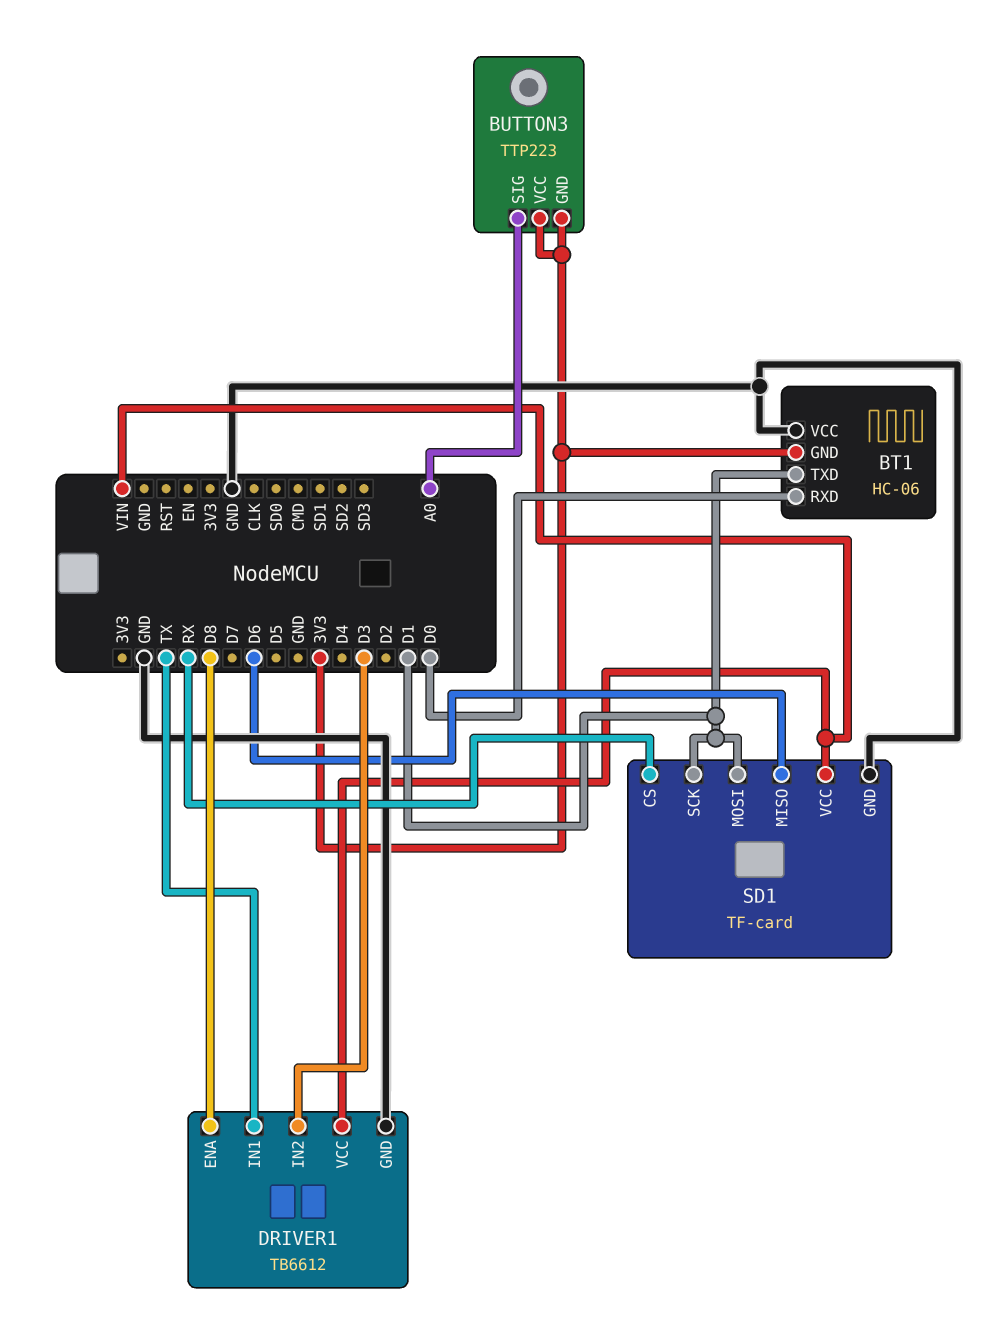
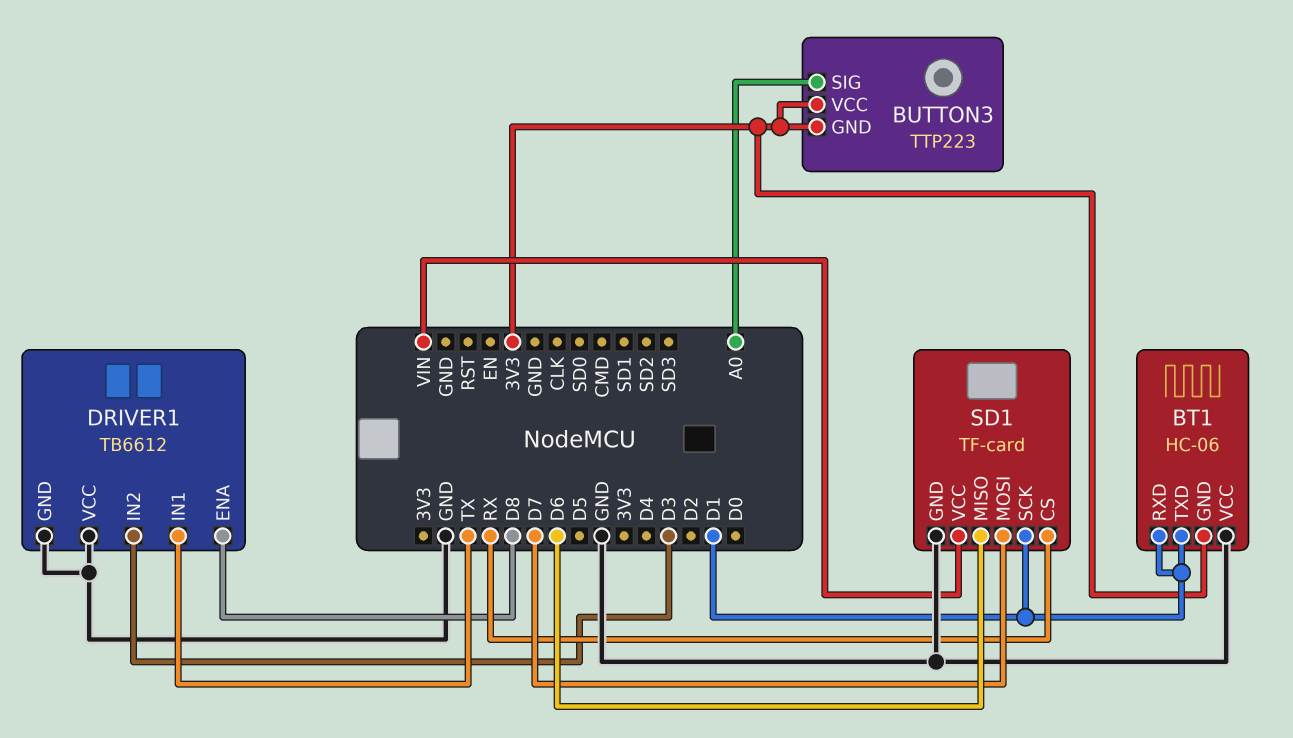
BT1 pin RXD: D0 -> D1
DRIVER1 pin VCC: VIN -> GND
SD1 pin MOSI: D1 -> D7

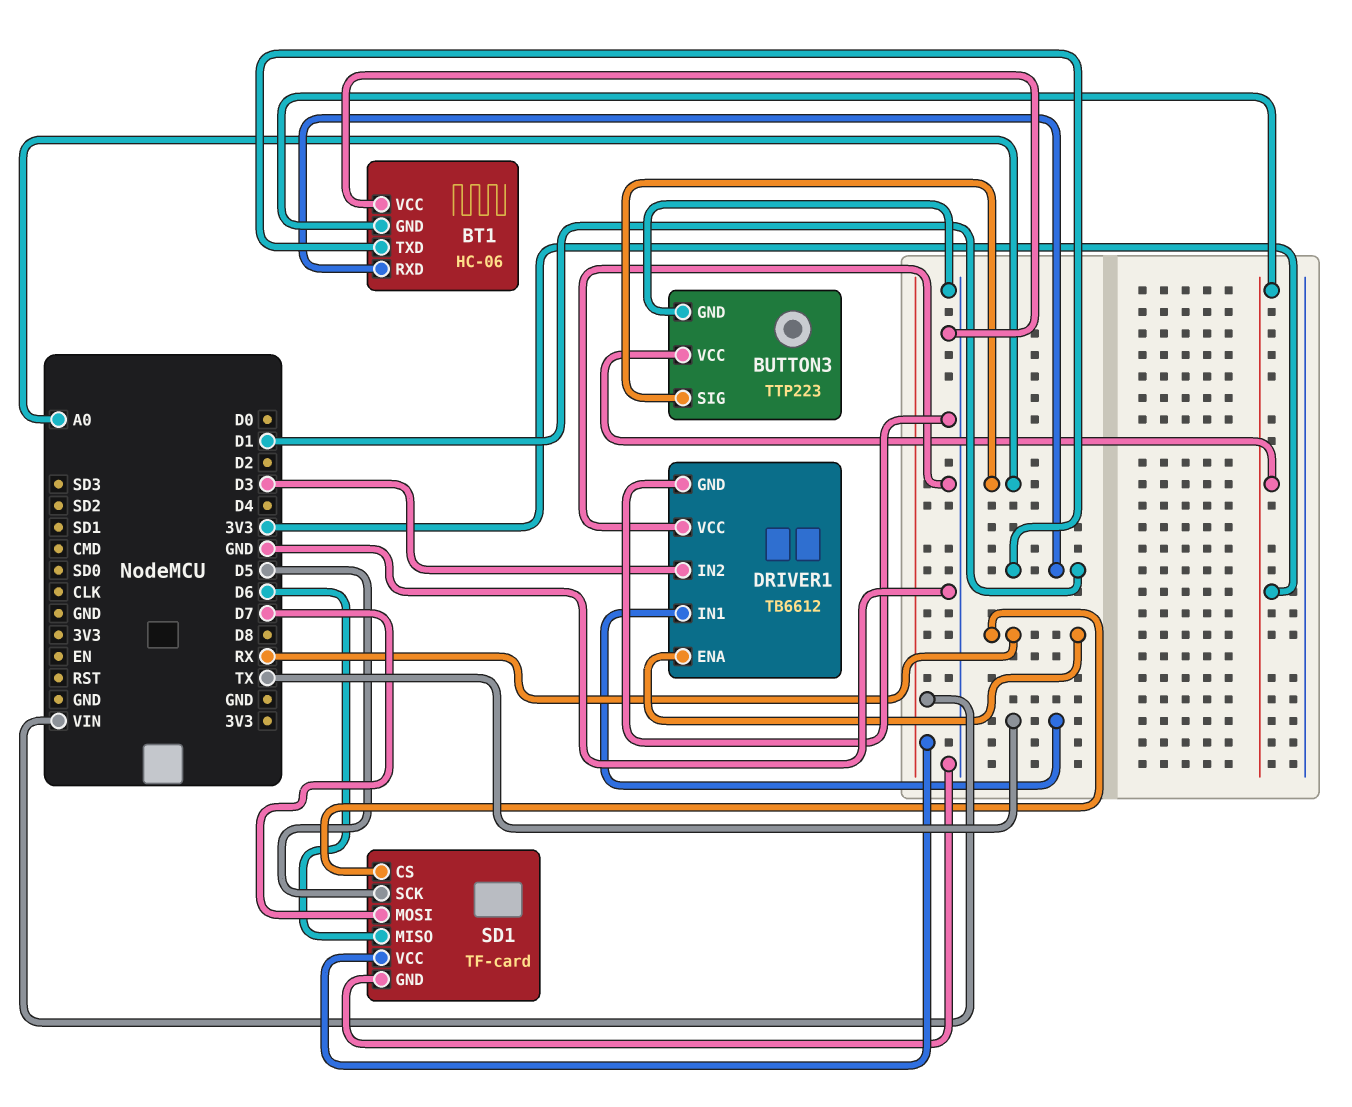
BUTTON3 pin GND: 3V3 -> GND
DRIVER1 pin ENA: D8 -> RX
SD1 pin SCK: D1 -> D5

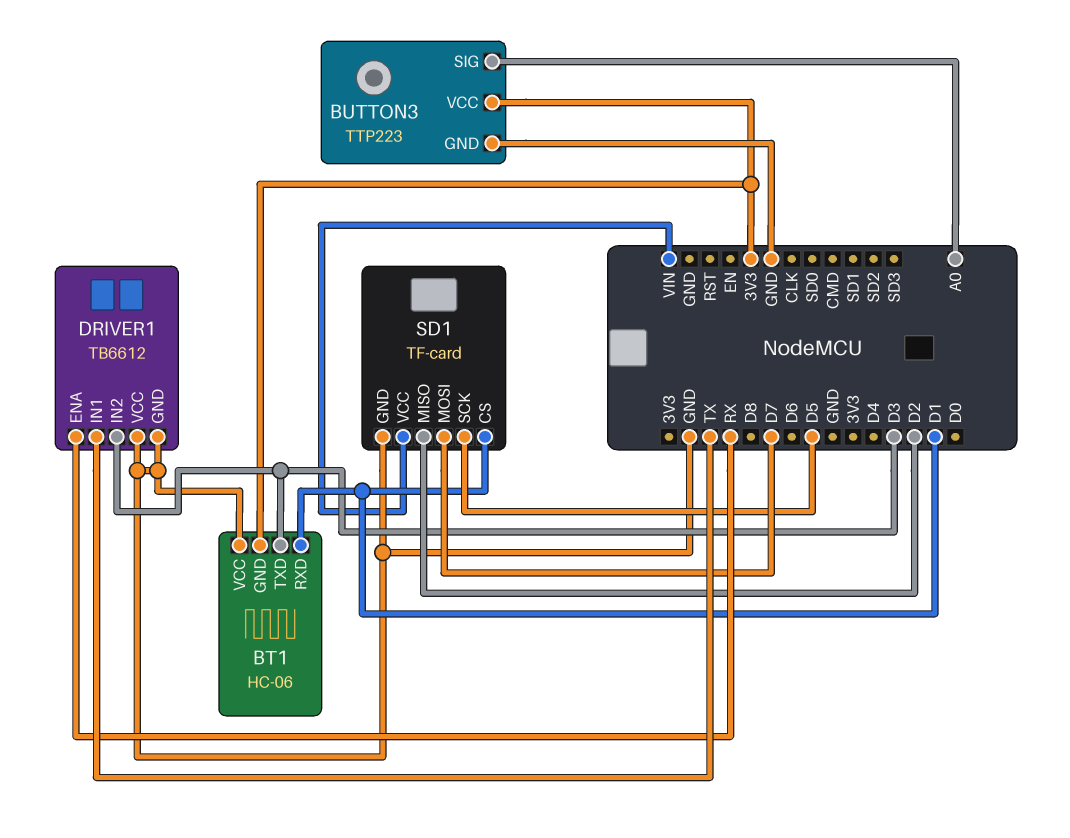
BT1 pin TXD: D1 -> D3
SD1 pin CS: RX -> D1
SD1 pin MISO: D6 -> D2

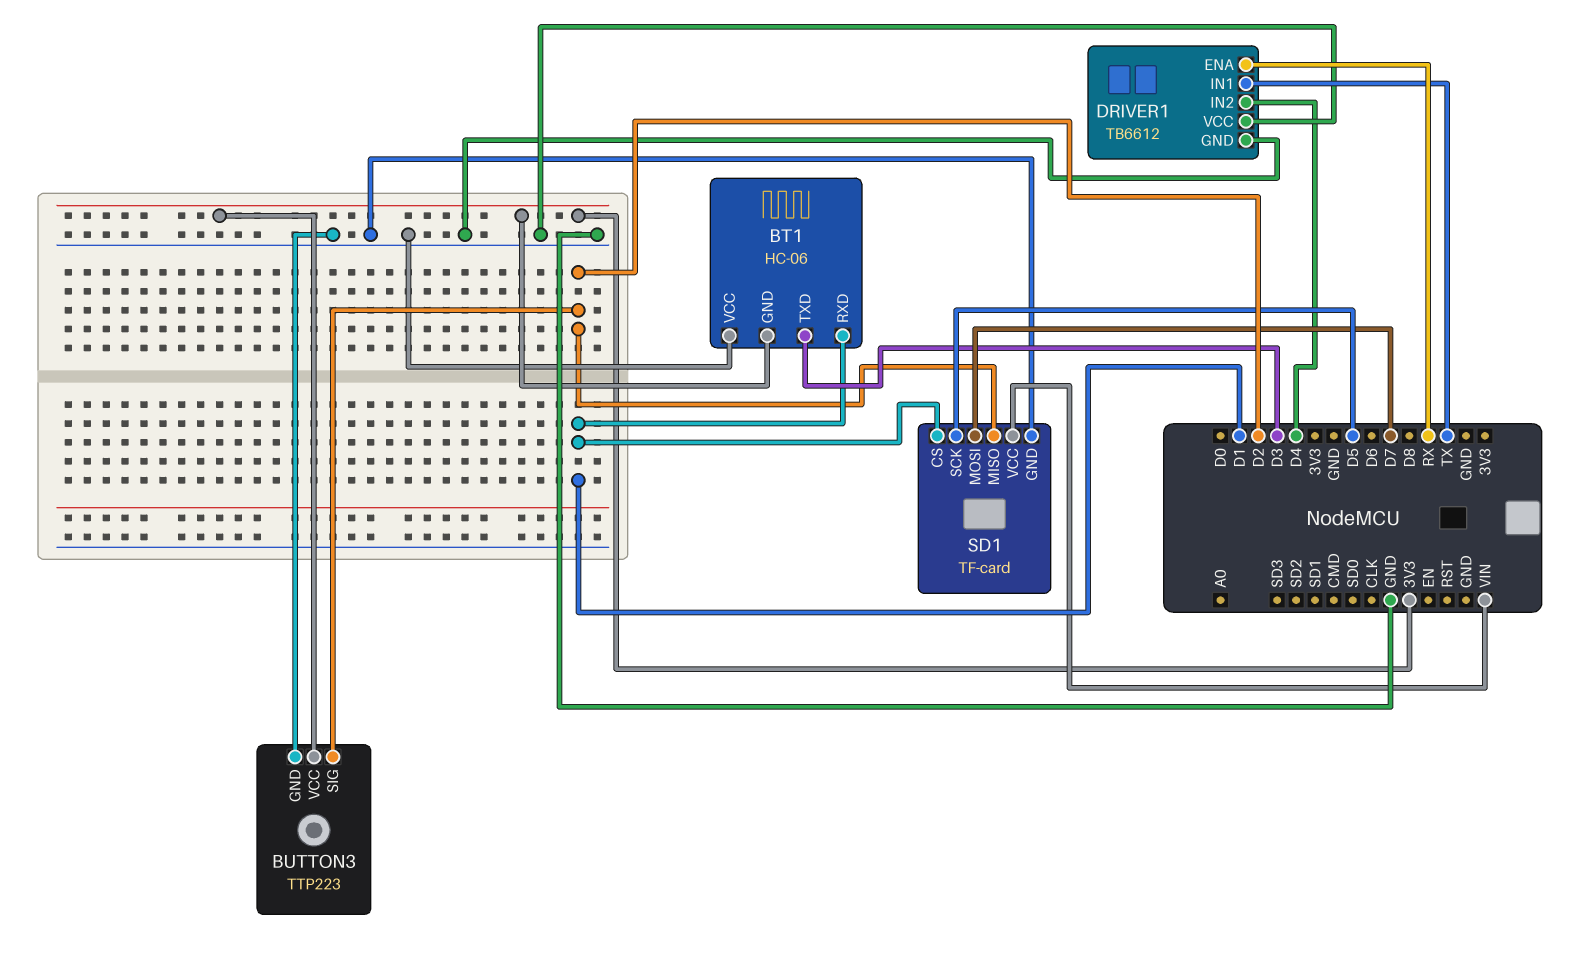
BUTTON3 pin SIG: A0 -> D2
DRIVER1 pin IN2: D3 -> D4

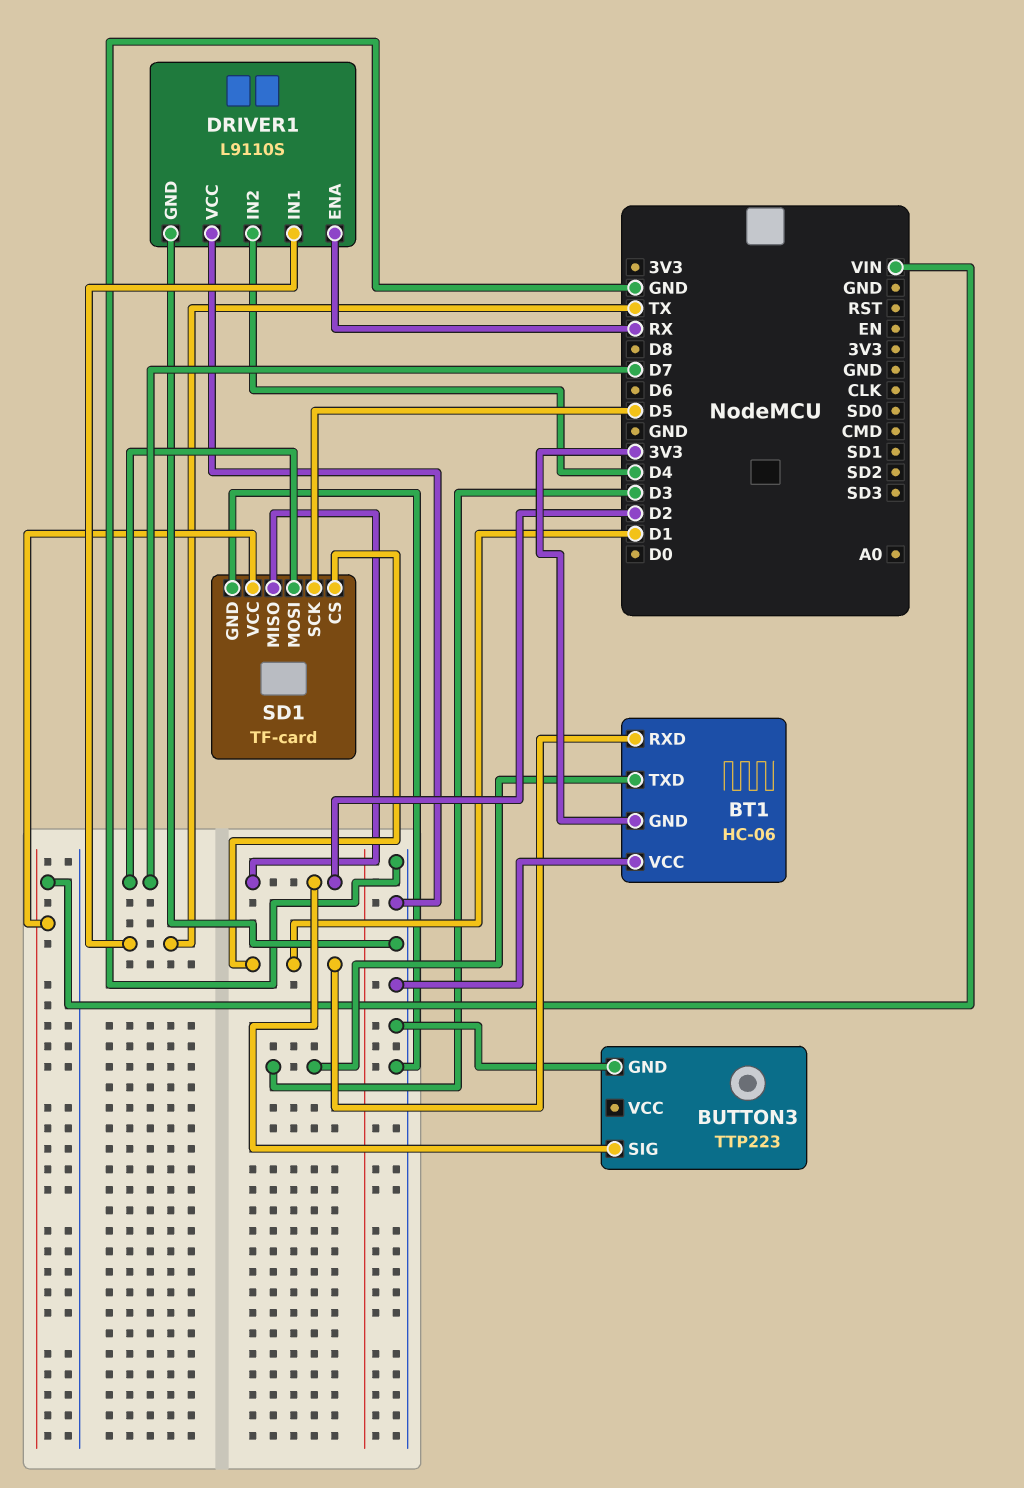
BUTTON3 pin VCC: 3V3 -> none
DRIVER1: TB6612 -> L9110S

